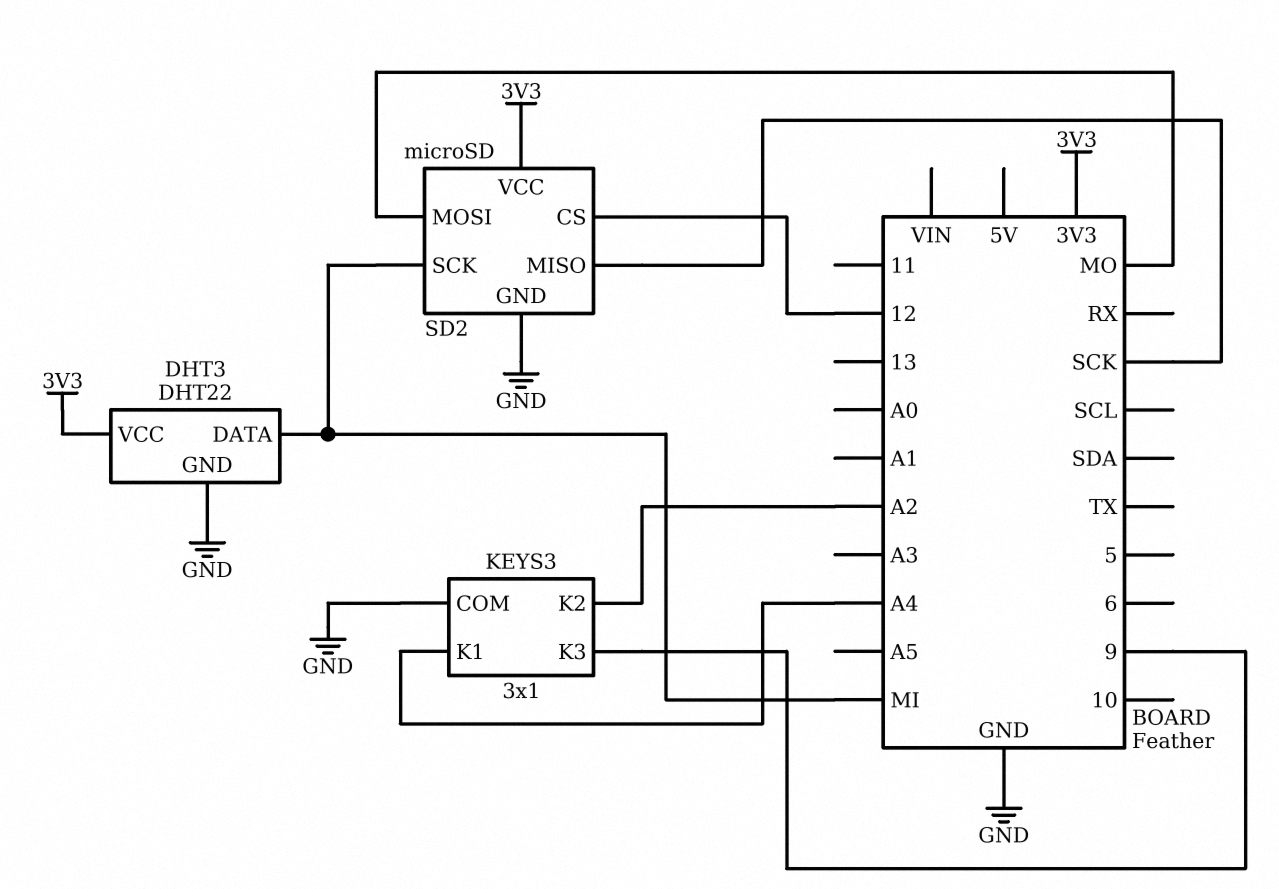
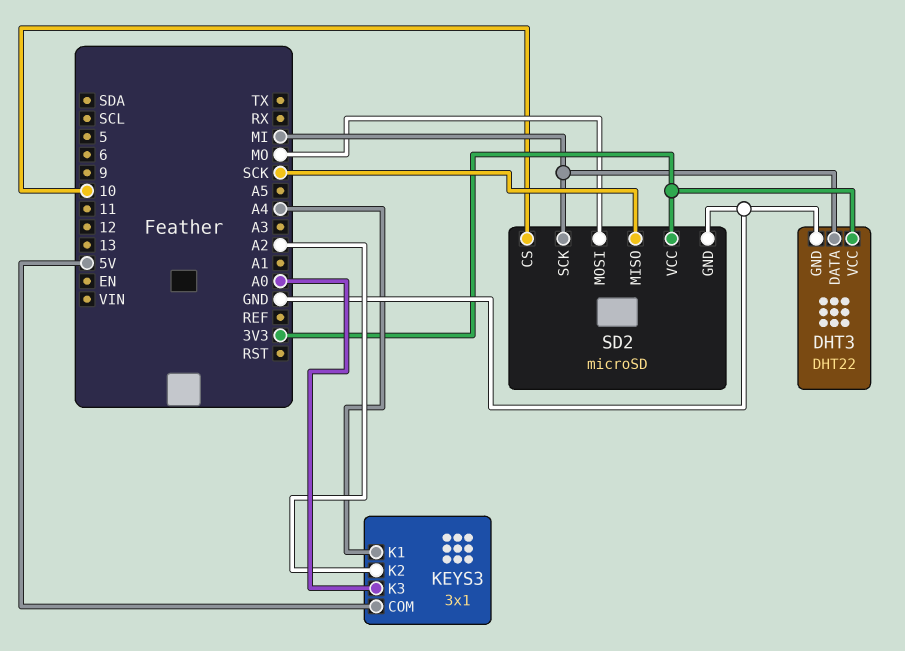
KEYS3 pin COM: GND -> 5V
KEYS3 pin K3: 9 -> A0
SD2 pin CS: 12 -> 10

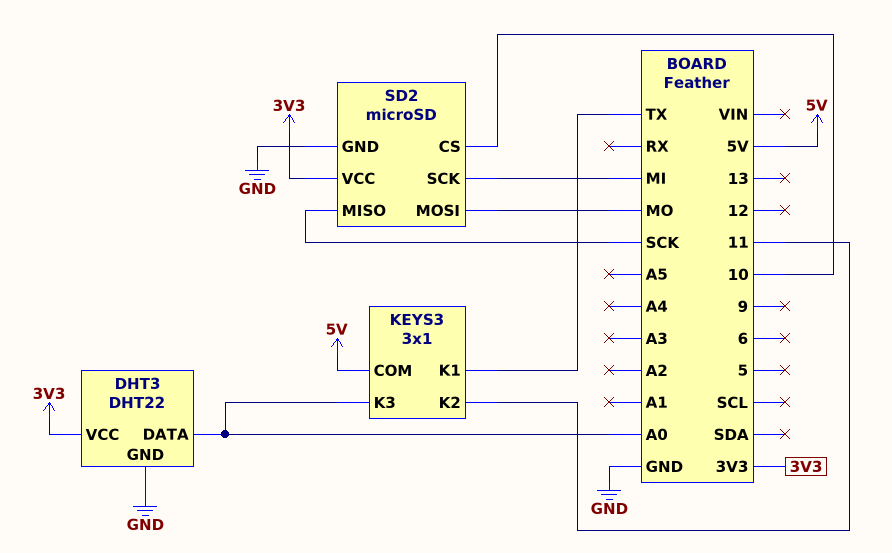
DHT3 pin DATA: MI -> A0
KEYS3 pin K1: A4 -> TX
KEYS3 pin K2: A2 -> 11

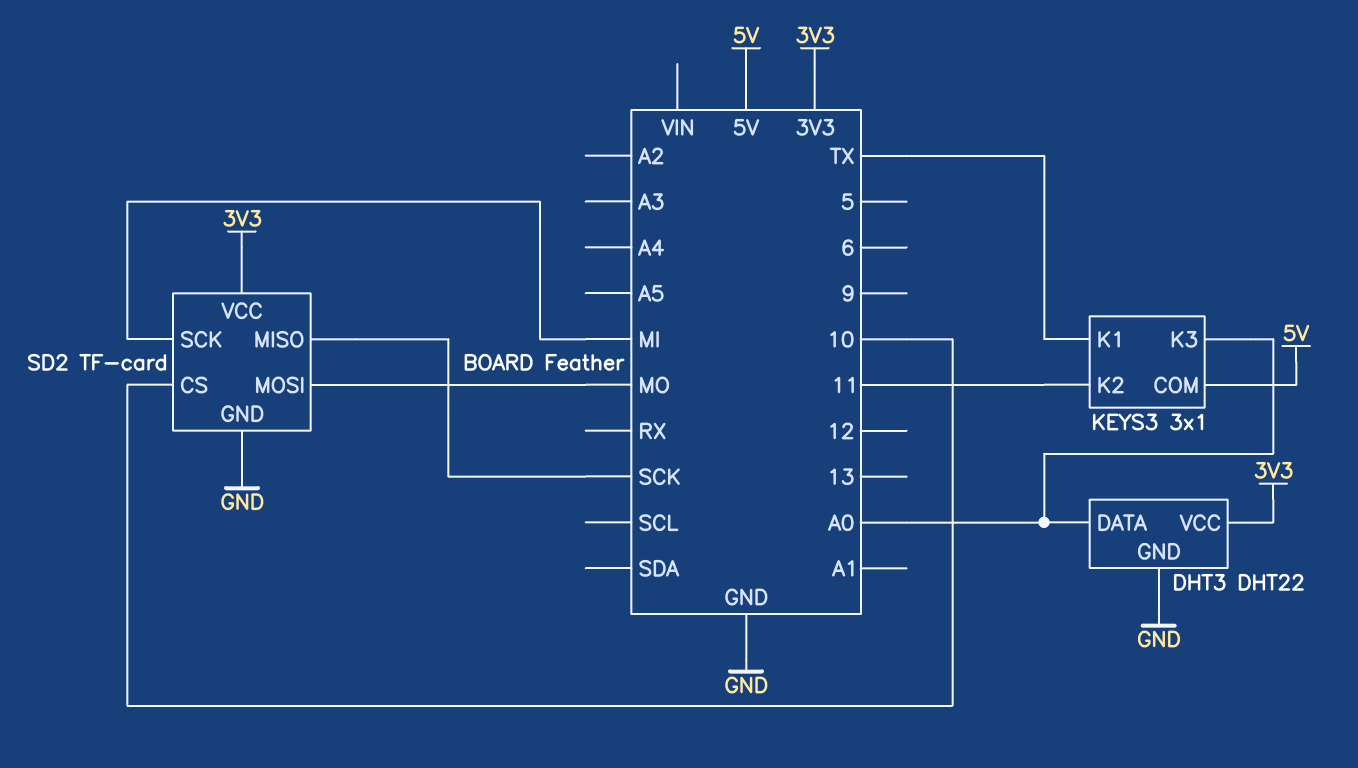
SD2: microSD -> TF-card

